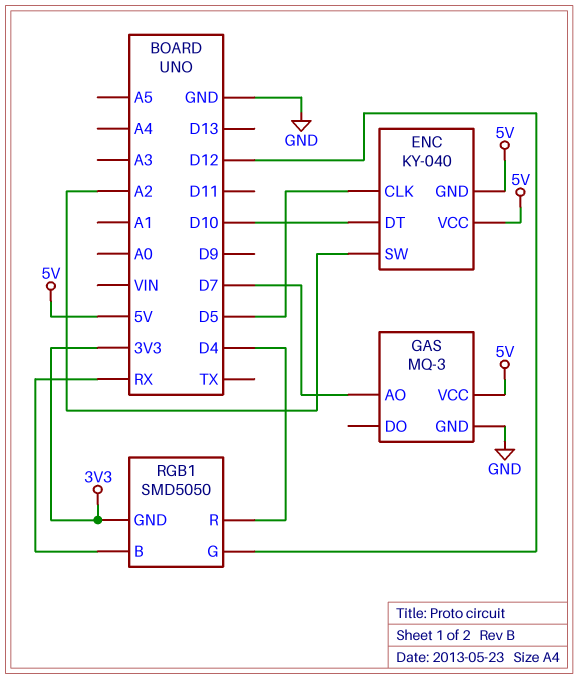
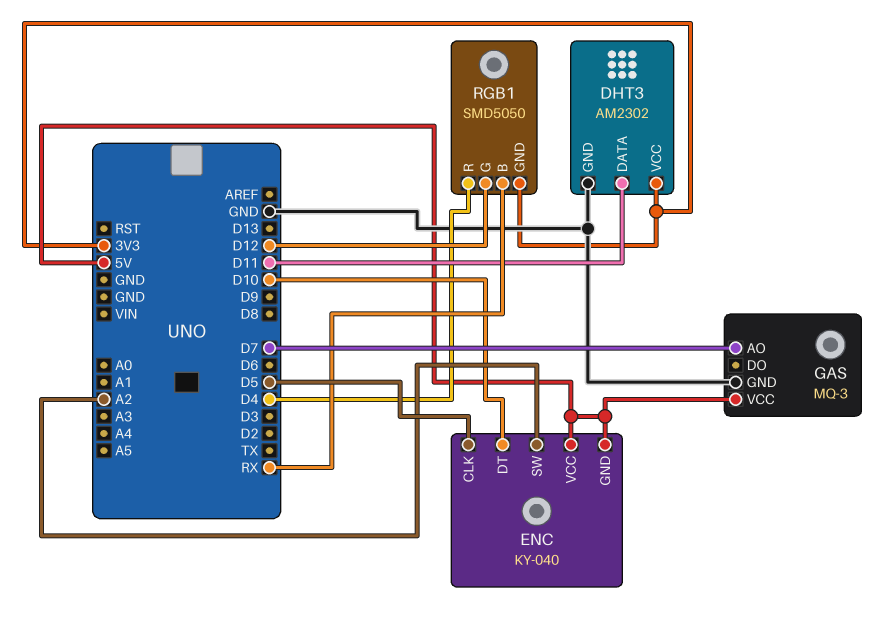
DHT3: none -> AM2302
DHT3 pin DATA: none -> D11
DHT3 pin GND: none -> GND
DHT3 pin VCC: none -> 3V3

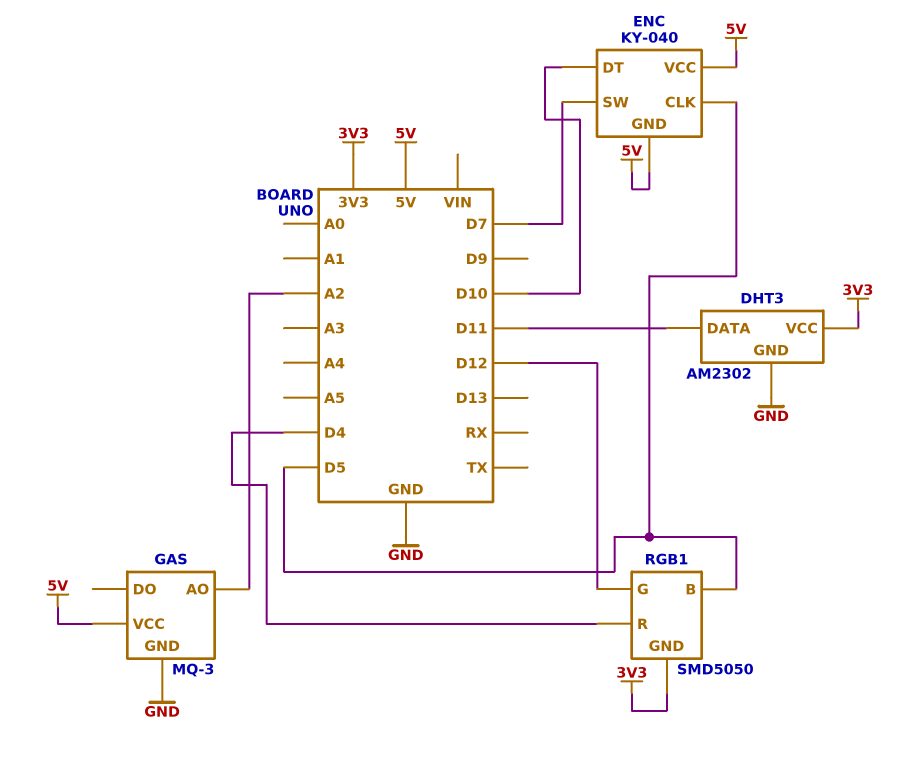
ENC pin SW: A2 -> D7
GAS pin AO: D7 -> A2
RGB1 pin B: RX -> D5

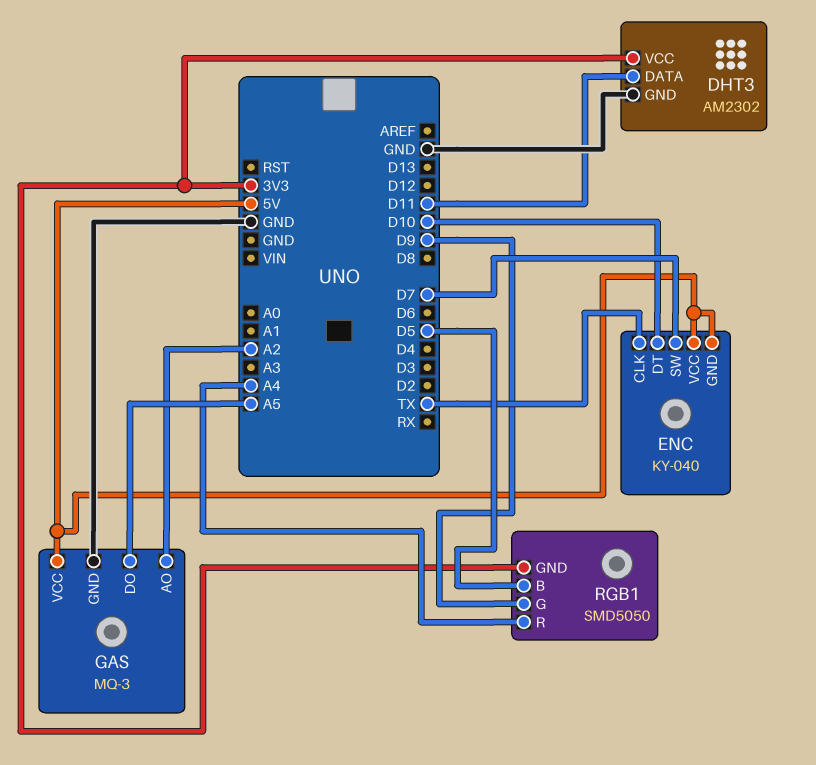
ENC pin CLK: D5 -> TX
GAS pin DO: none -> A5
RGB1 pin G: D12 -> D9
RGB1 pin R: D4 -> A4

